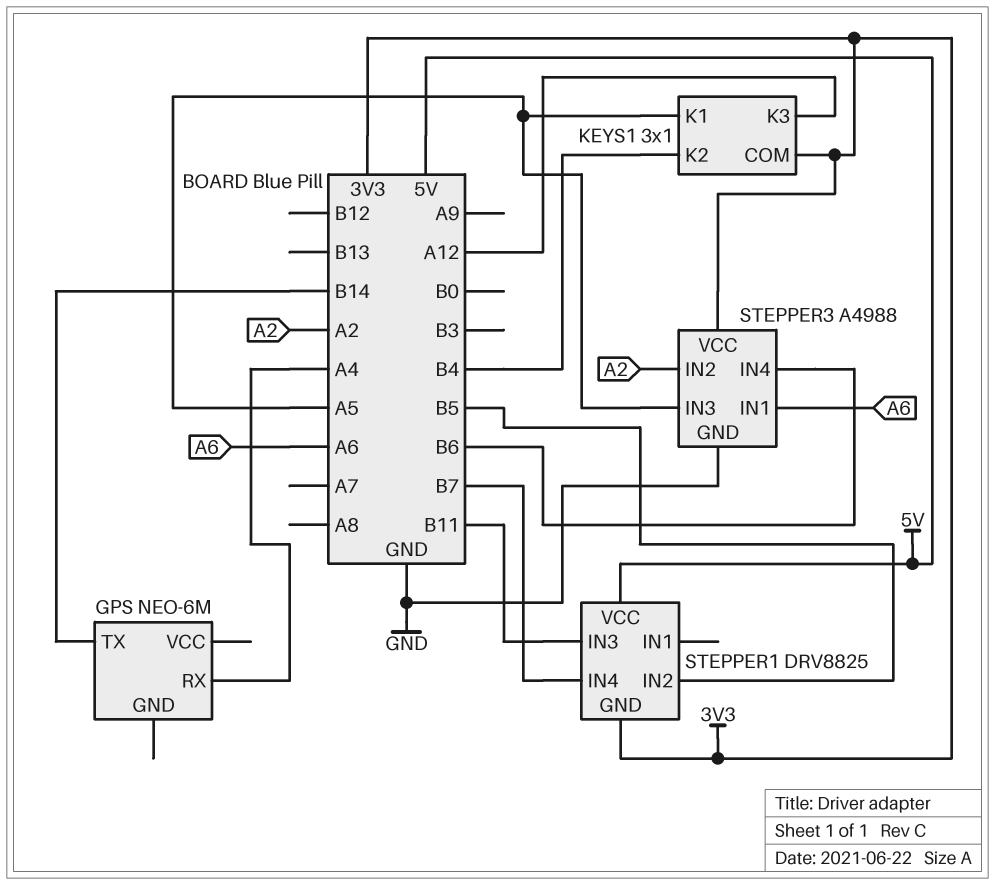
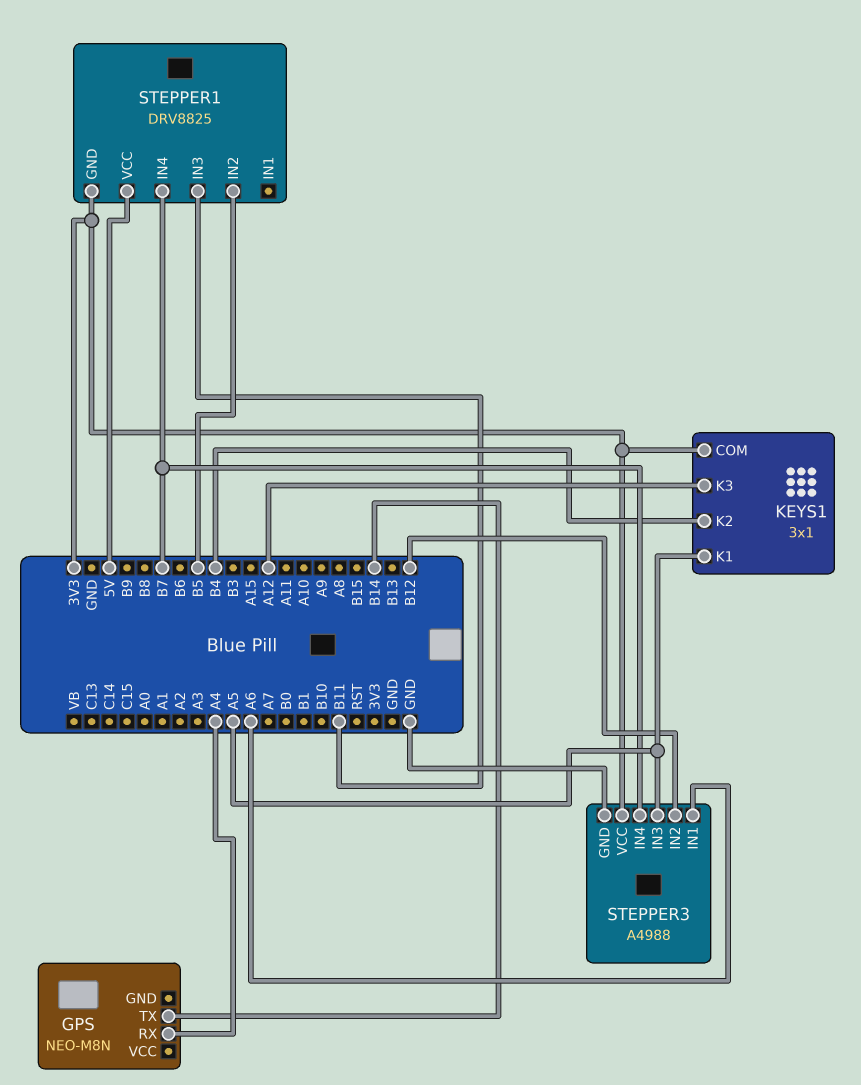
GPS: NEO-6M -> NEO-M8N
STEPPER3 pin IN2: A2 -> B12
STEPPER3 pin IN4: B6 -> B7

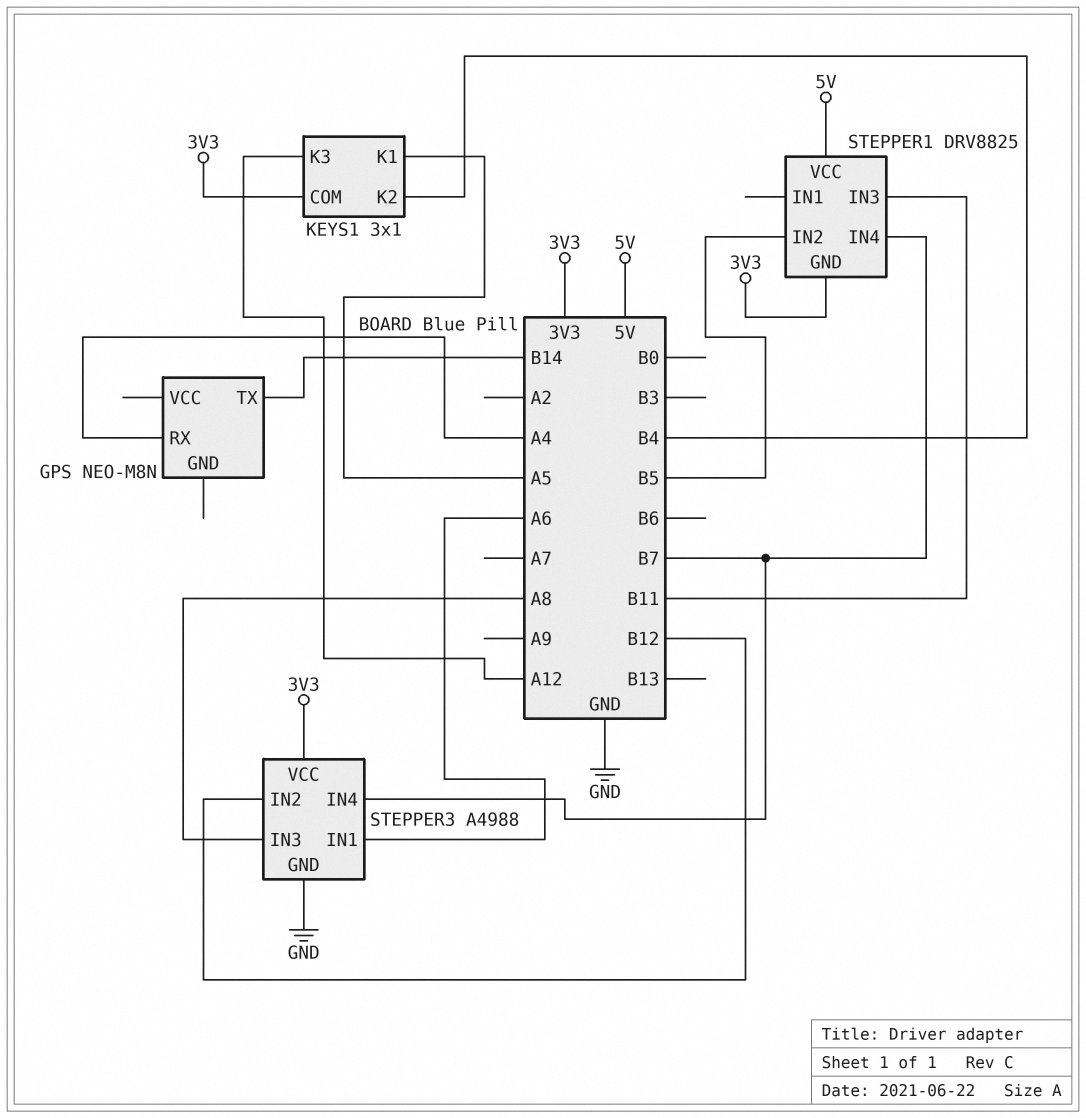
STEPPER3 pin IN3: A5 -> A8

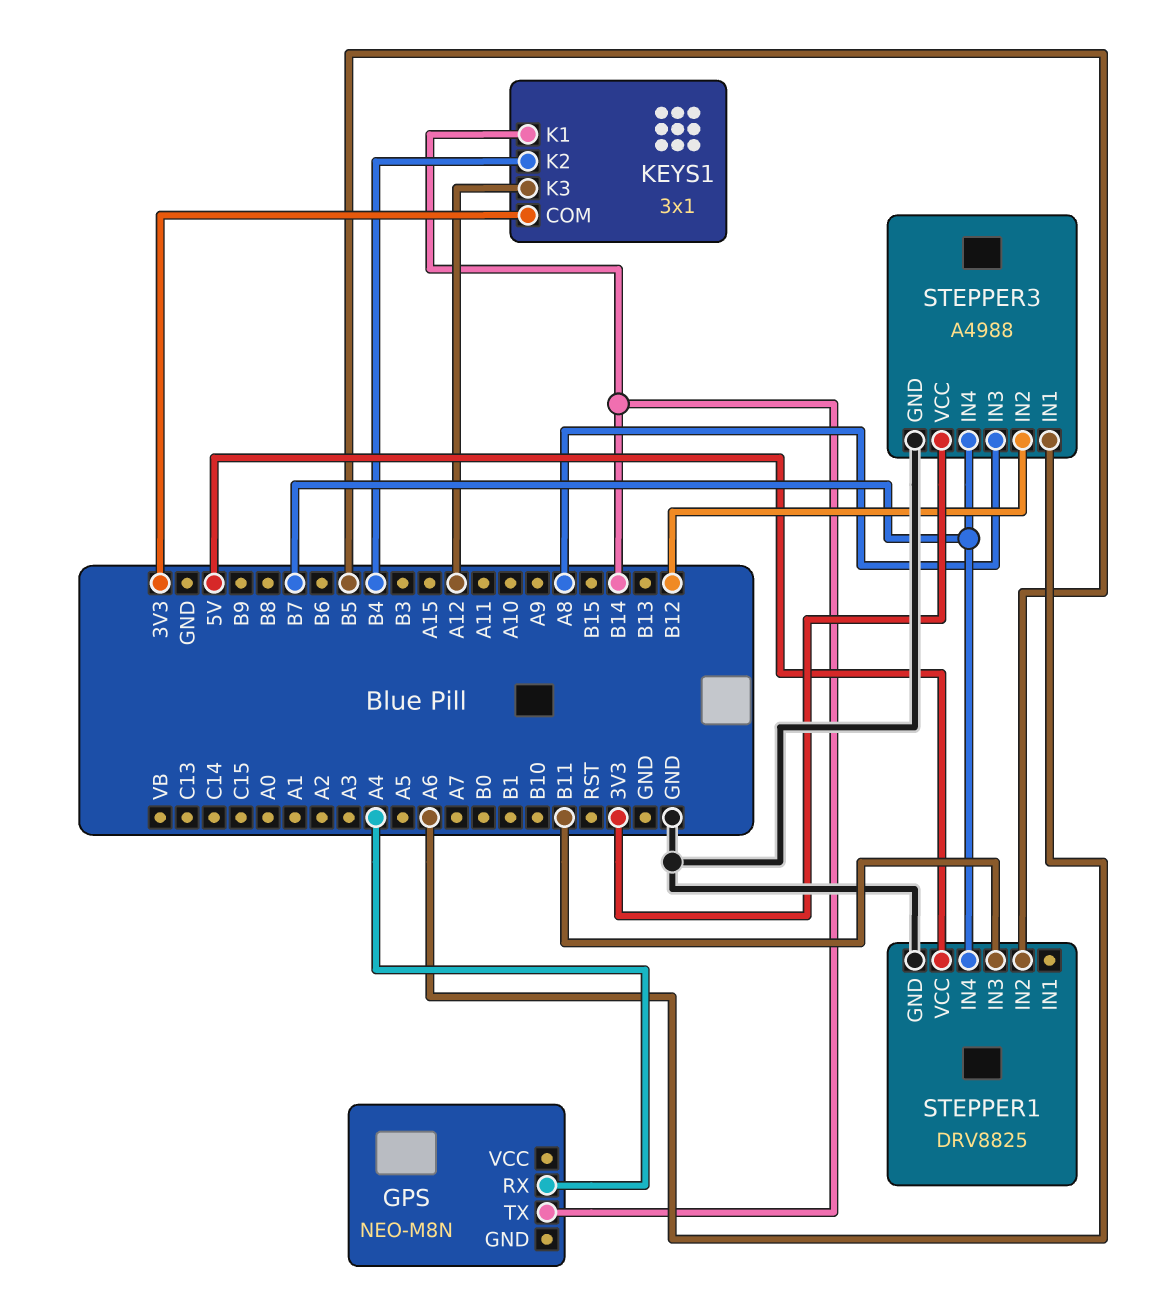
KEYS1 pin K1: A5 -> B14
STEPPER1 pin GND: 3V3 -> GND

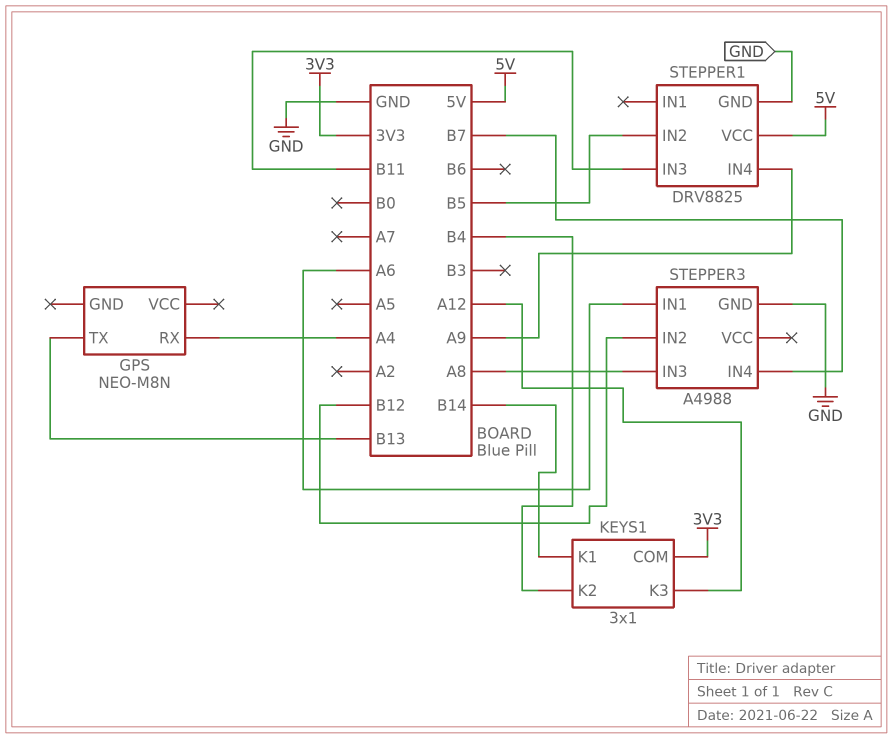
GPS pin TX: B14 -> B13
STEPPER1 pin IN4: B7 -> A9
STEPPER3 pin VCC: 3V3 -> none

